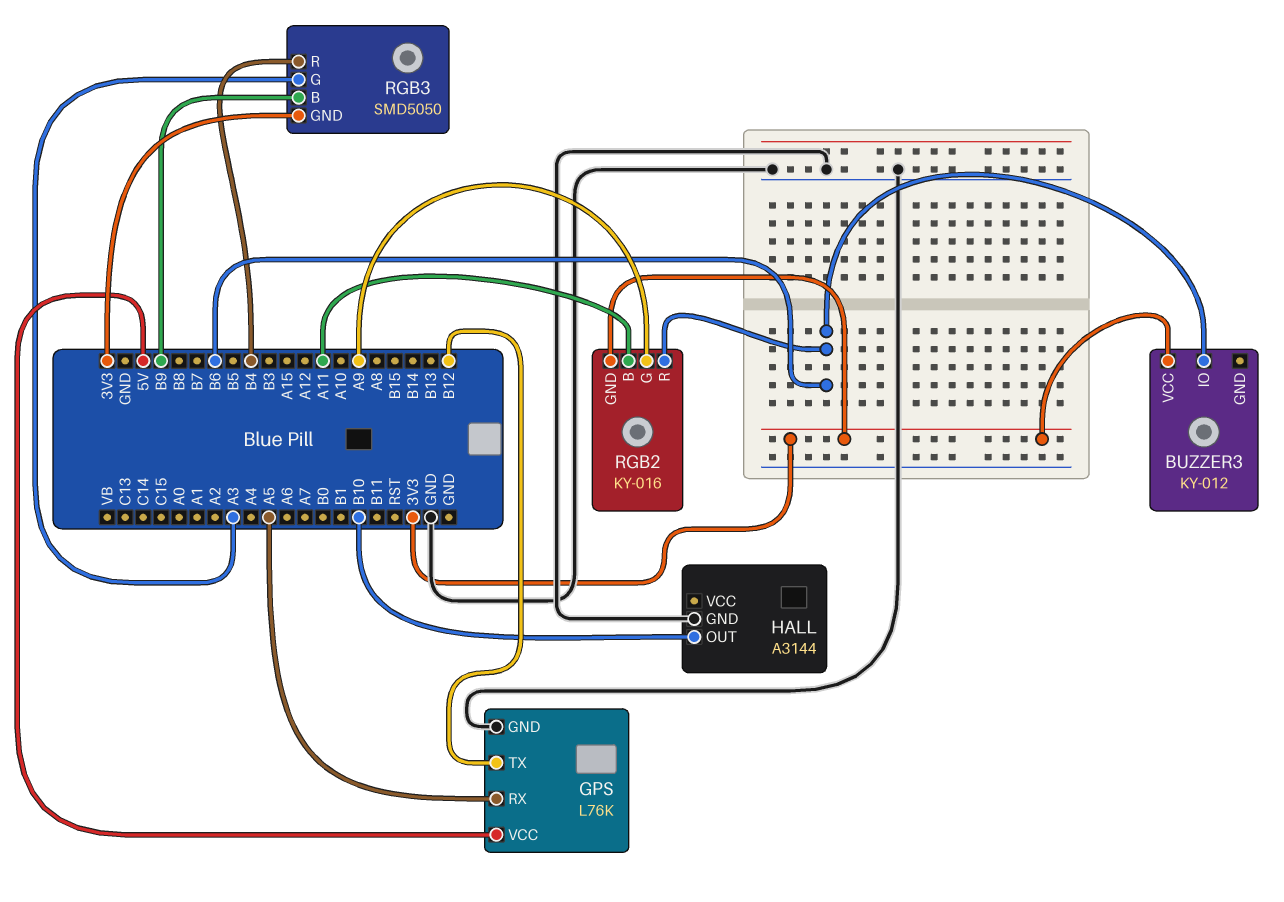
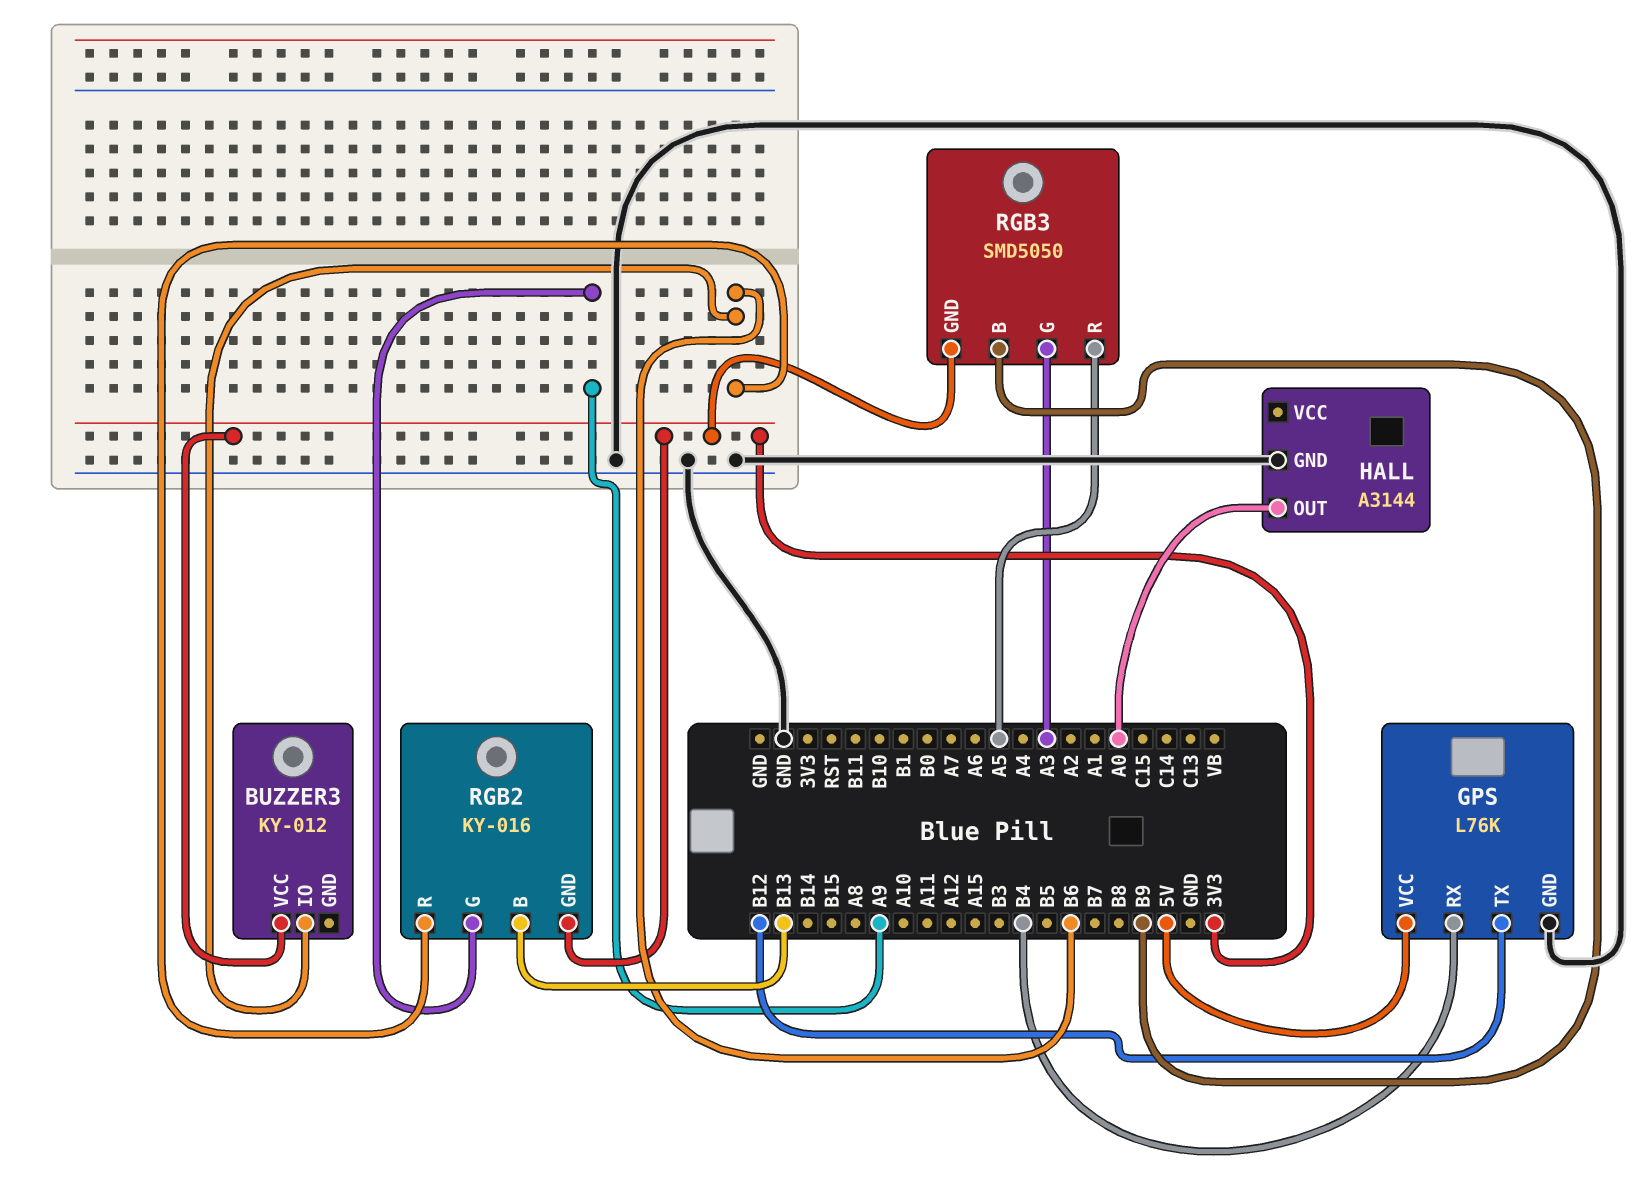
GPS pin RX: A5 -> B4
HALL pin OUT: B10 -> A0
RGB2 pin B: A11 -> B13
RGB3 pin R: B4 -> A5

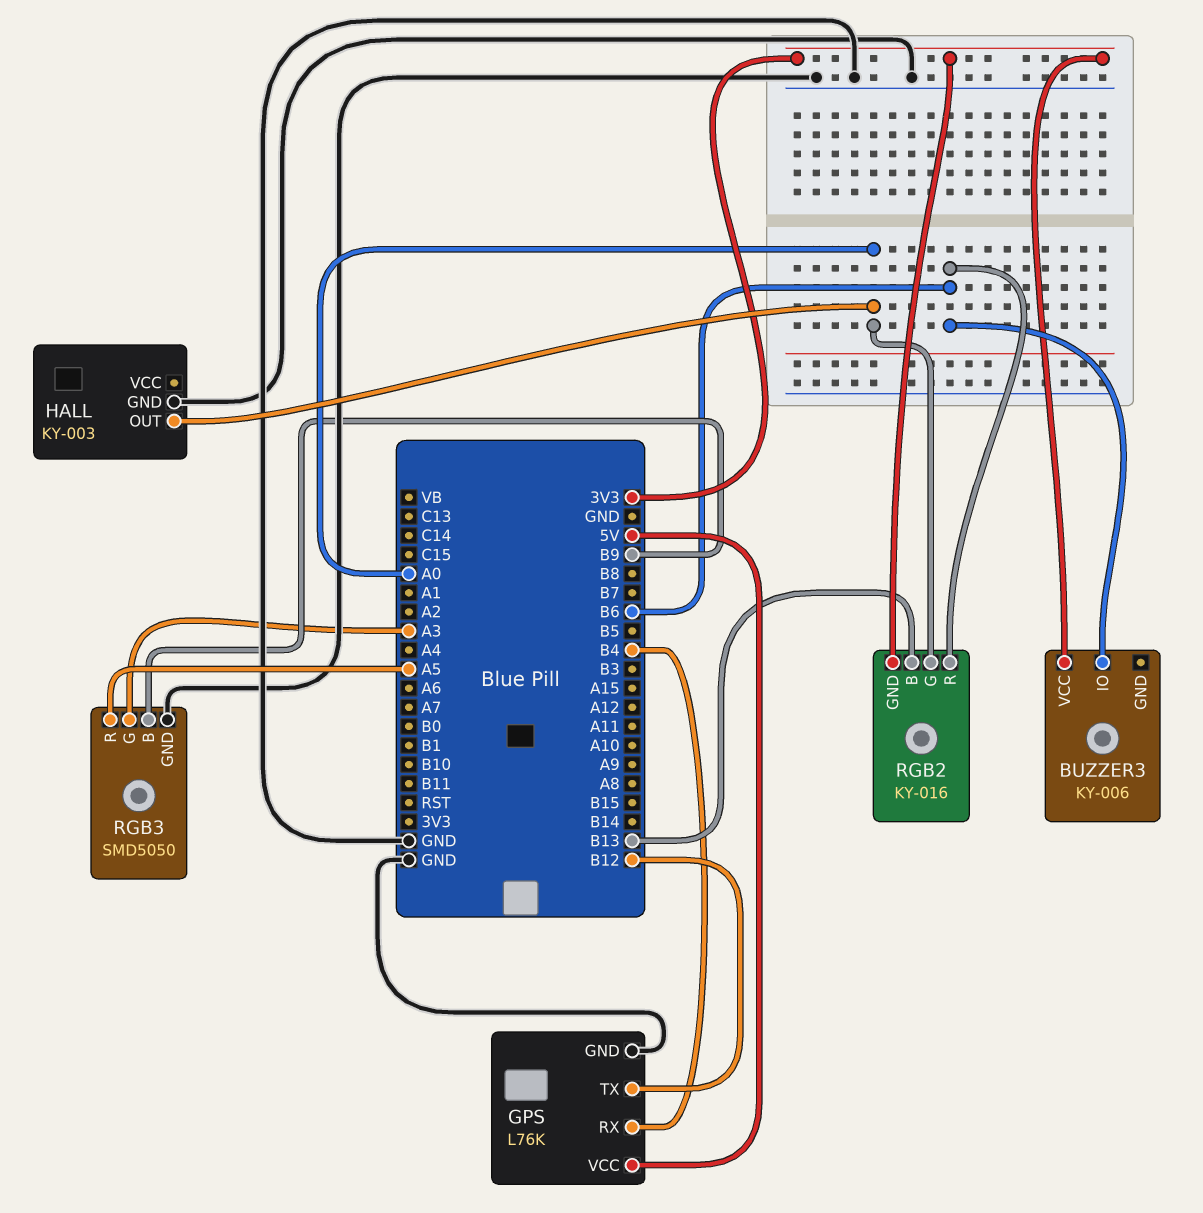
BUZZER3: KY-012 -> KY-006
HALL: A3144 -> KY-003
RGB2 pin G: A9 -> A0
RGB3 pin GND: 3V3 -> GND

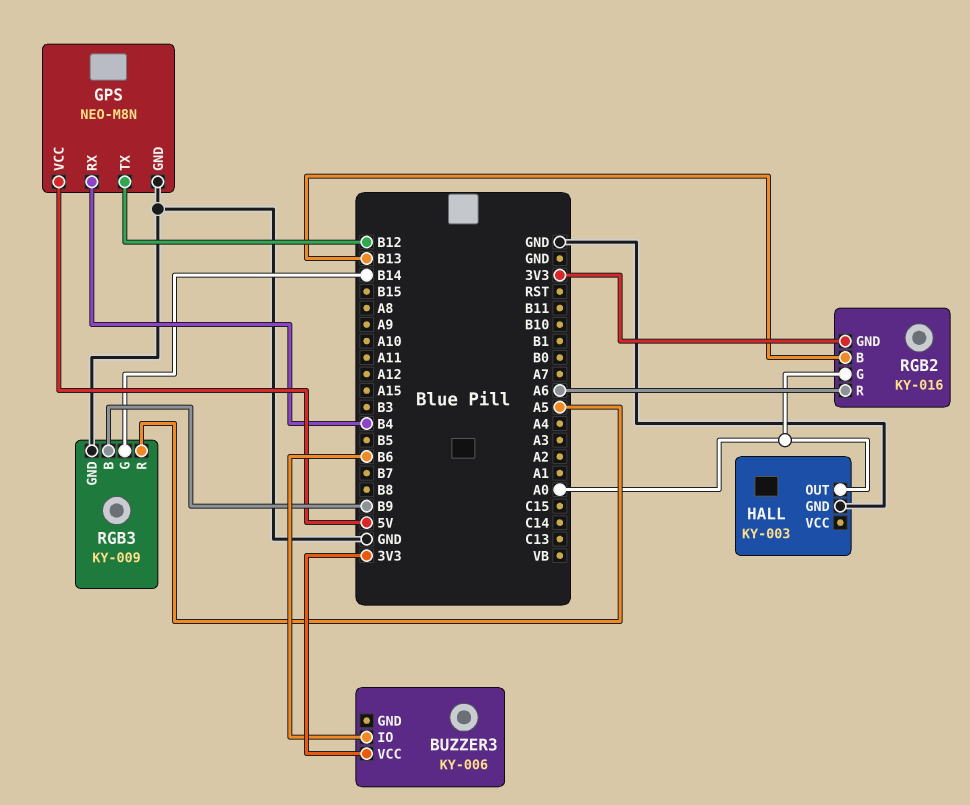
GPS: L76K -> NEO-M8N
RGB2 pin R: B6 -> A6
RGB3: SMD5050 -> KY-009
RGB3 pin G: A3 -> B14

